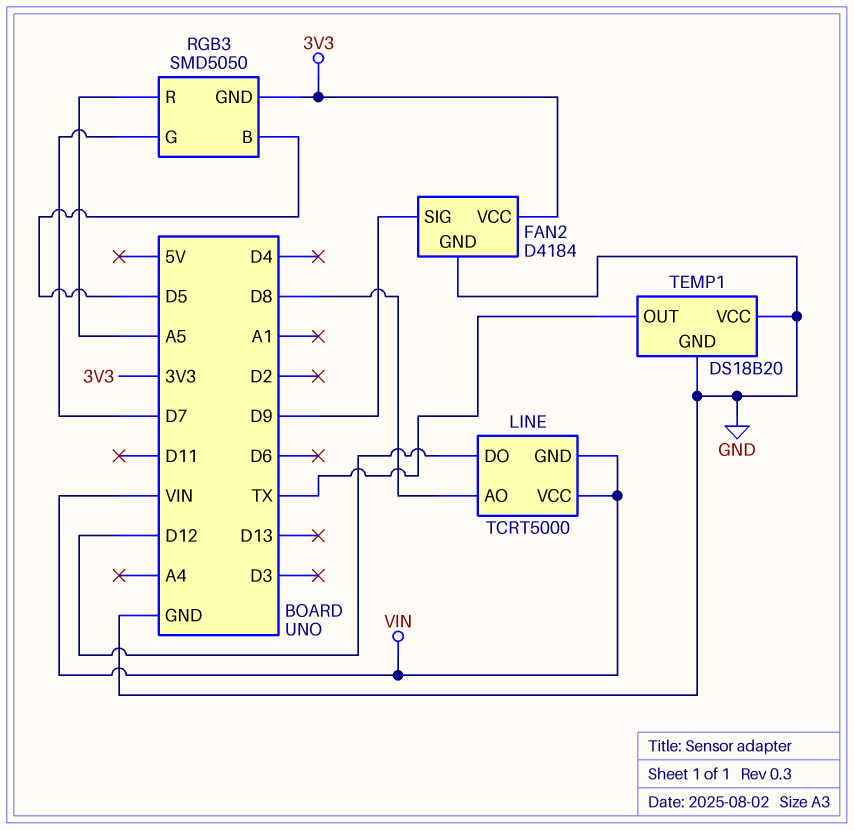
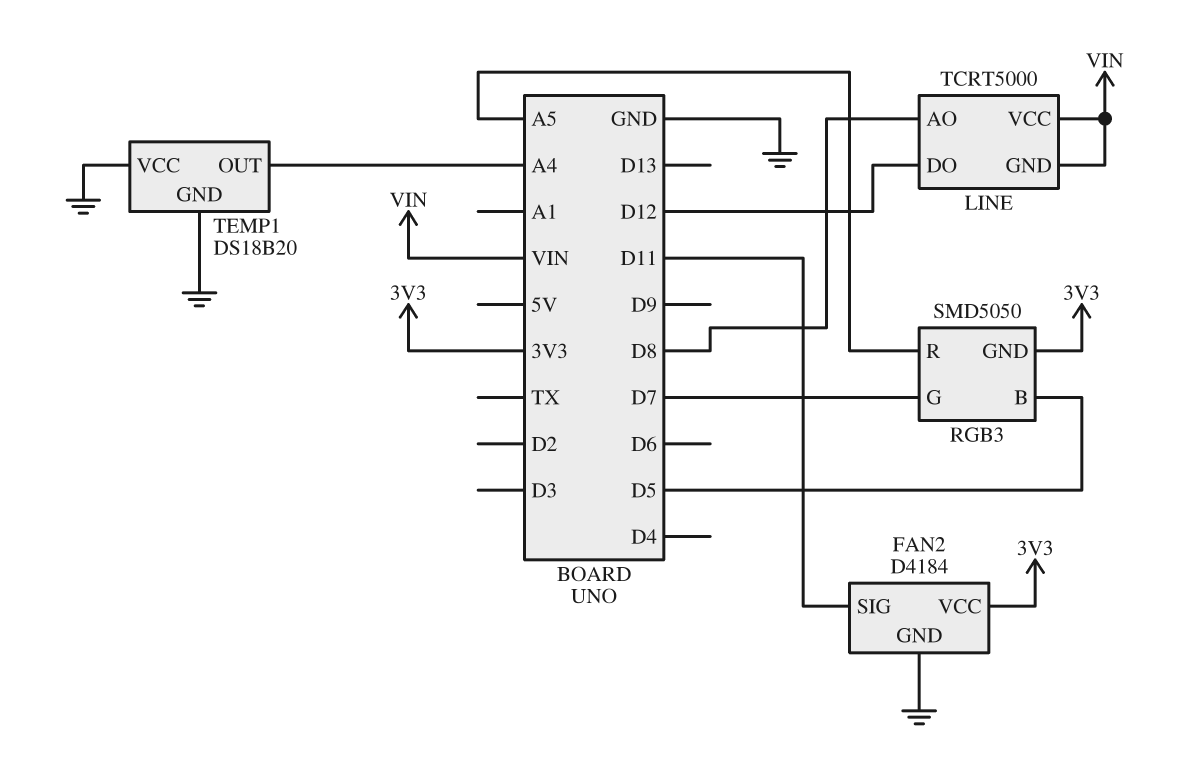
FAN2 pin SIG: D9 -> D11
TEMP1 pin OUT: TX -> A4

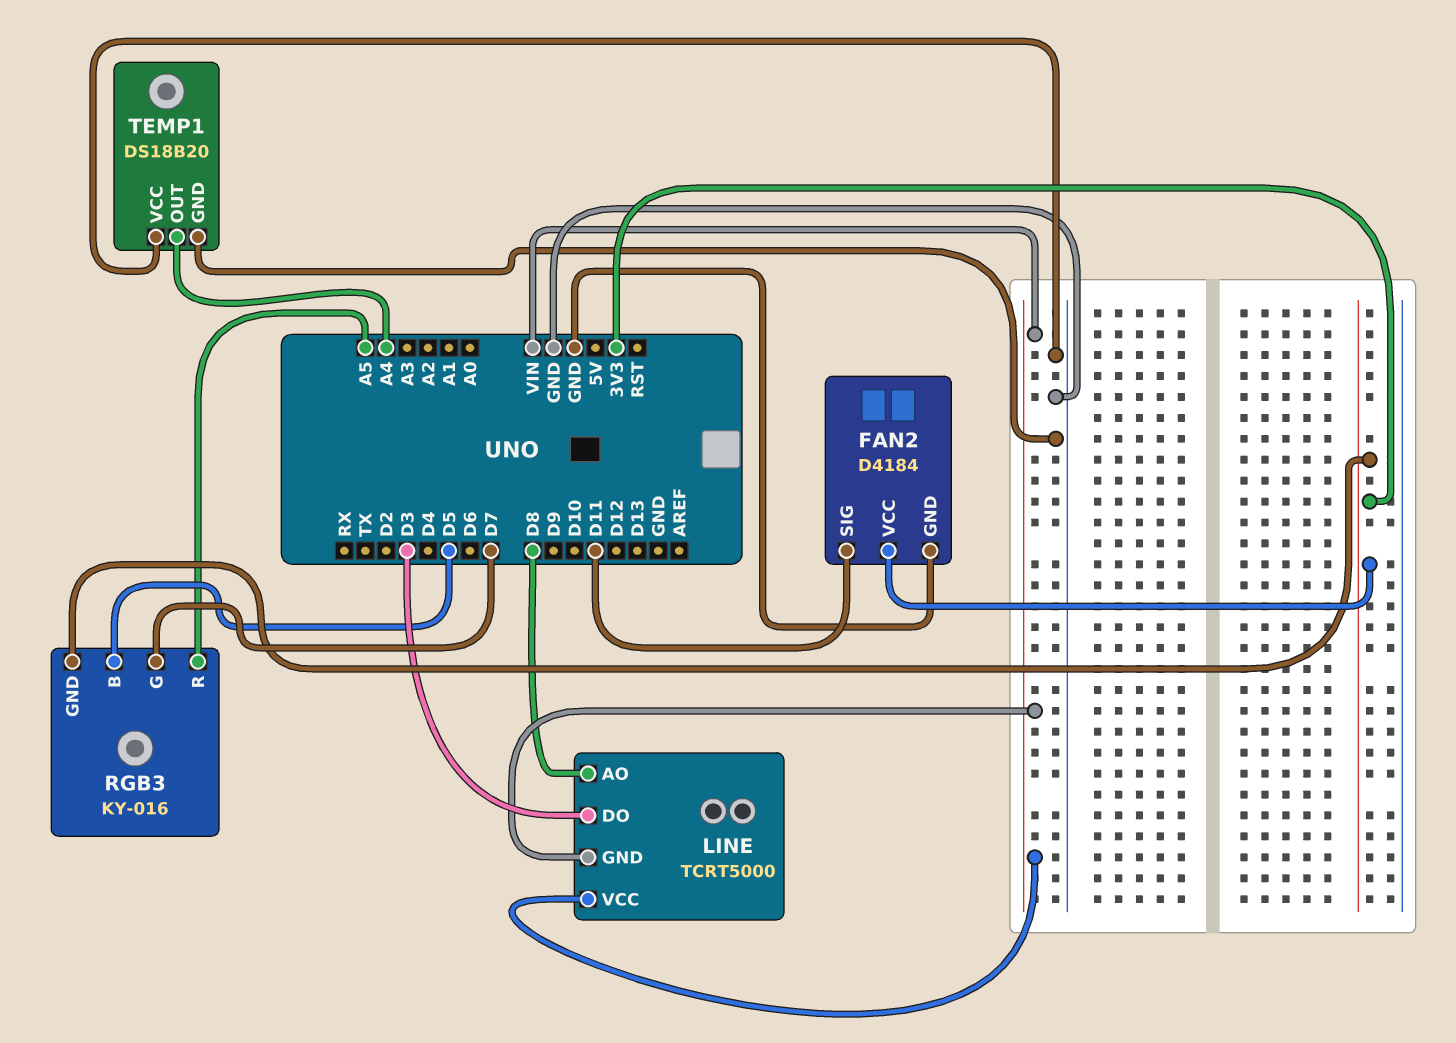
LINE pin DO: D12 -> D3
RGB3: SMD5050 -> KY-016

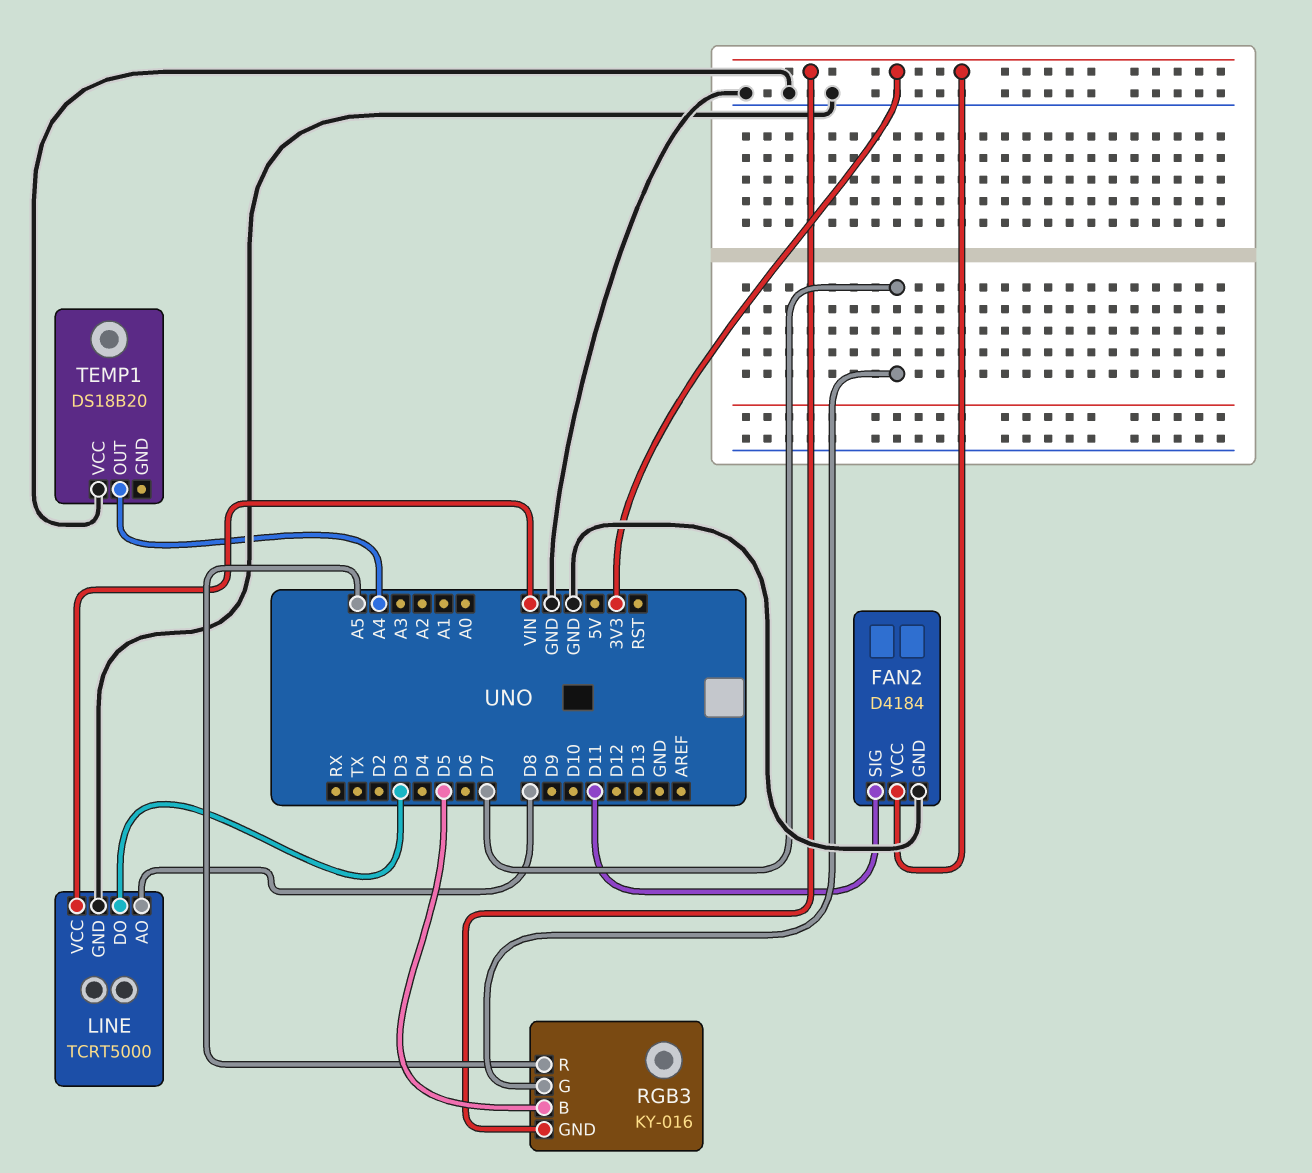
LINE pin GND: VIN -> GND
TEMP1 pin GND: GND -> none

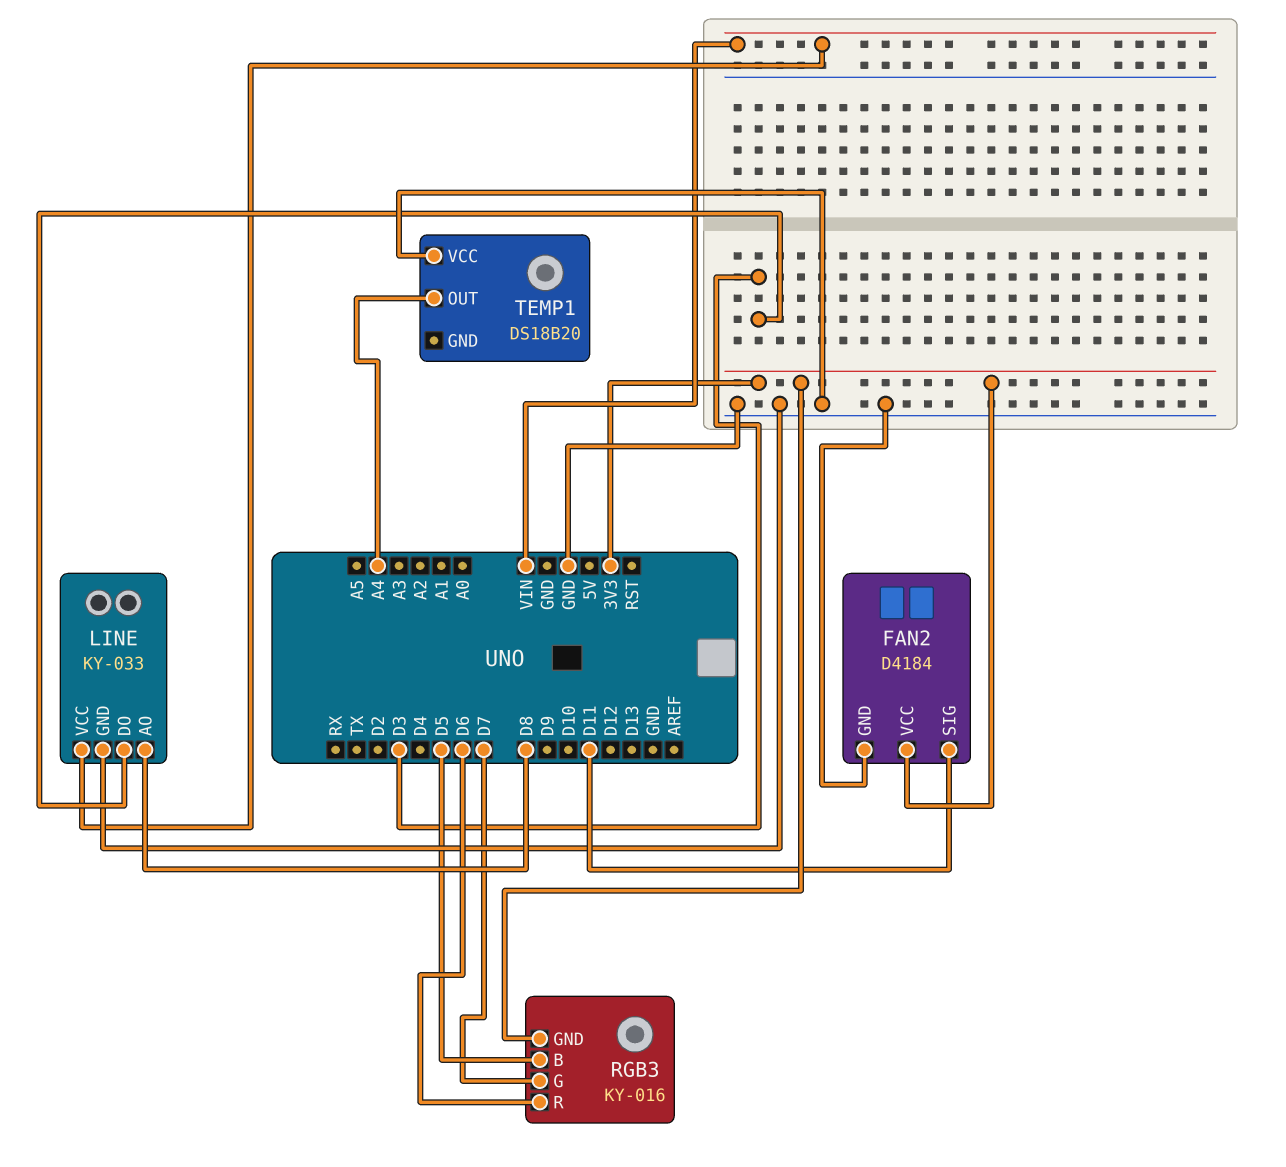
LINE: TCRT5000 -> KY-033
RGB3 pin R: A5 -> D6

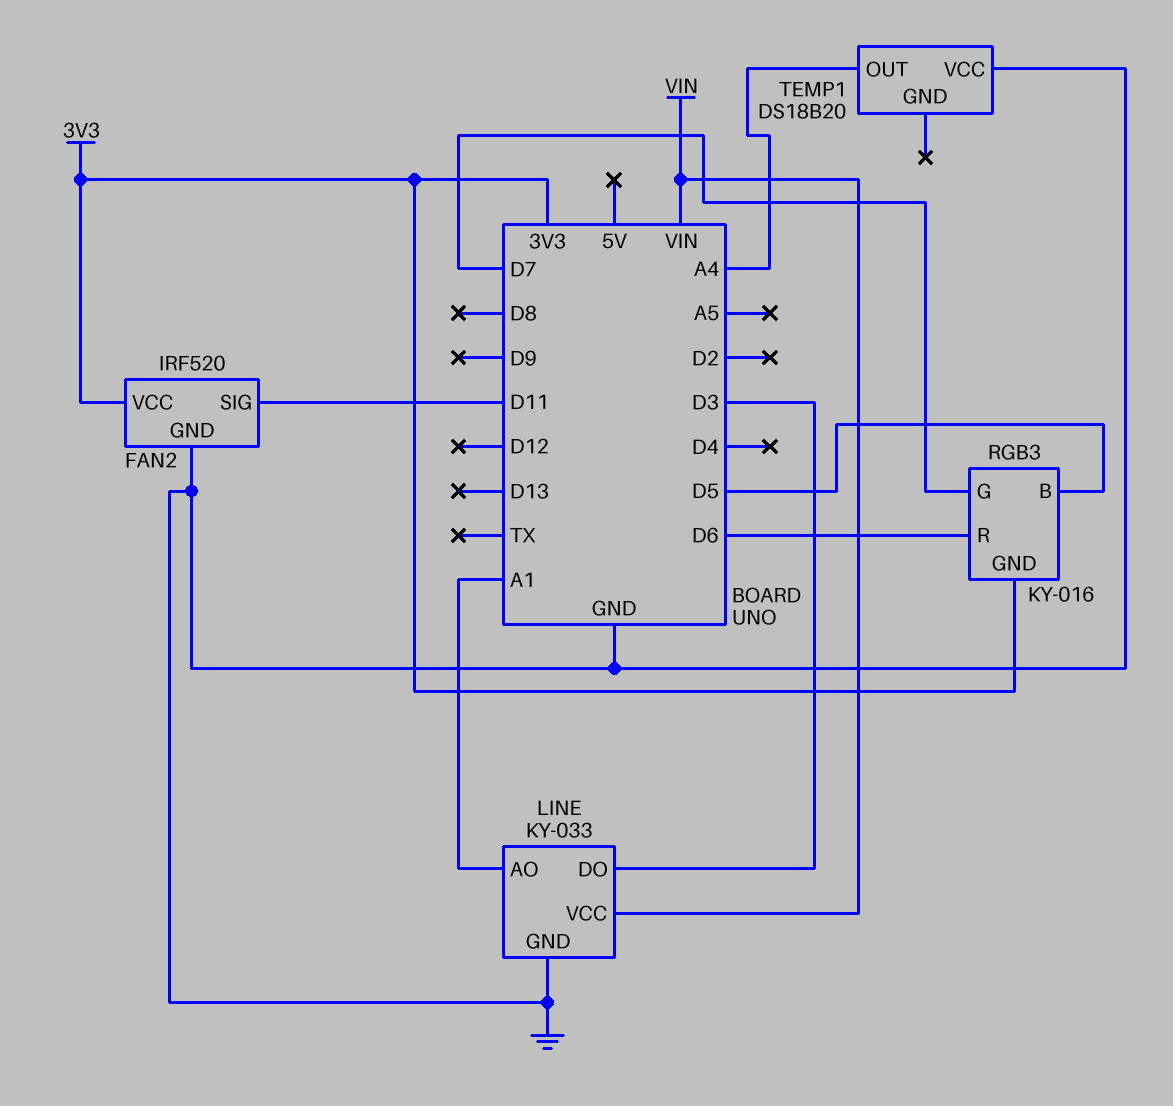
FAN2: D4184 -> IRF520
LINE pin AO: D8 -> A1

